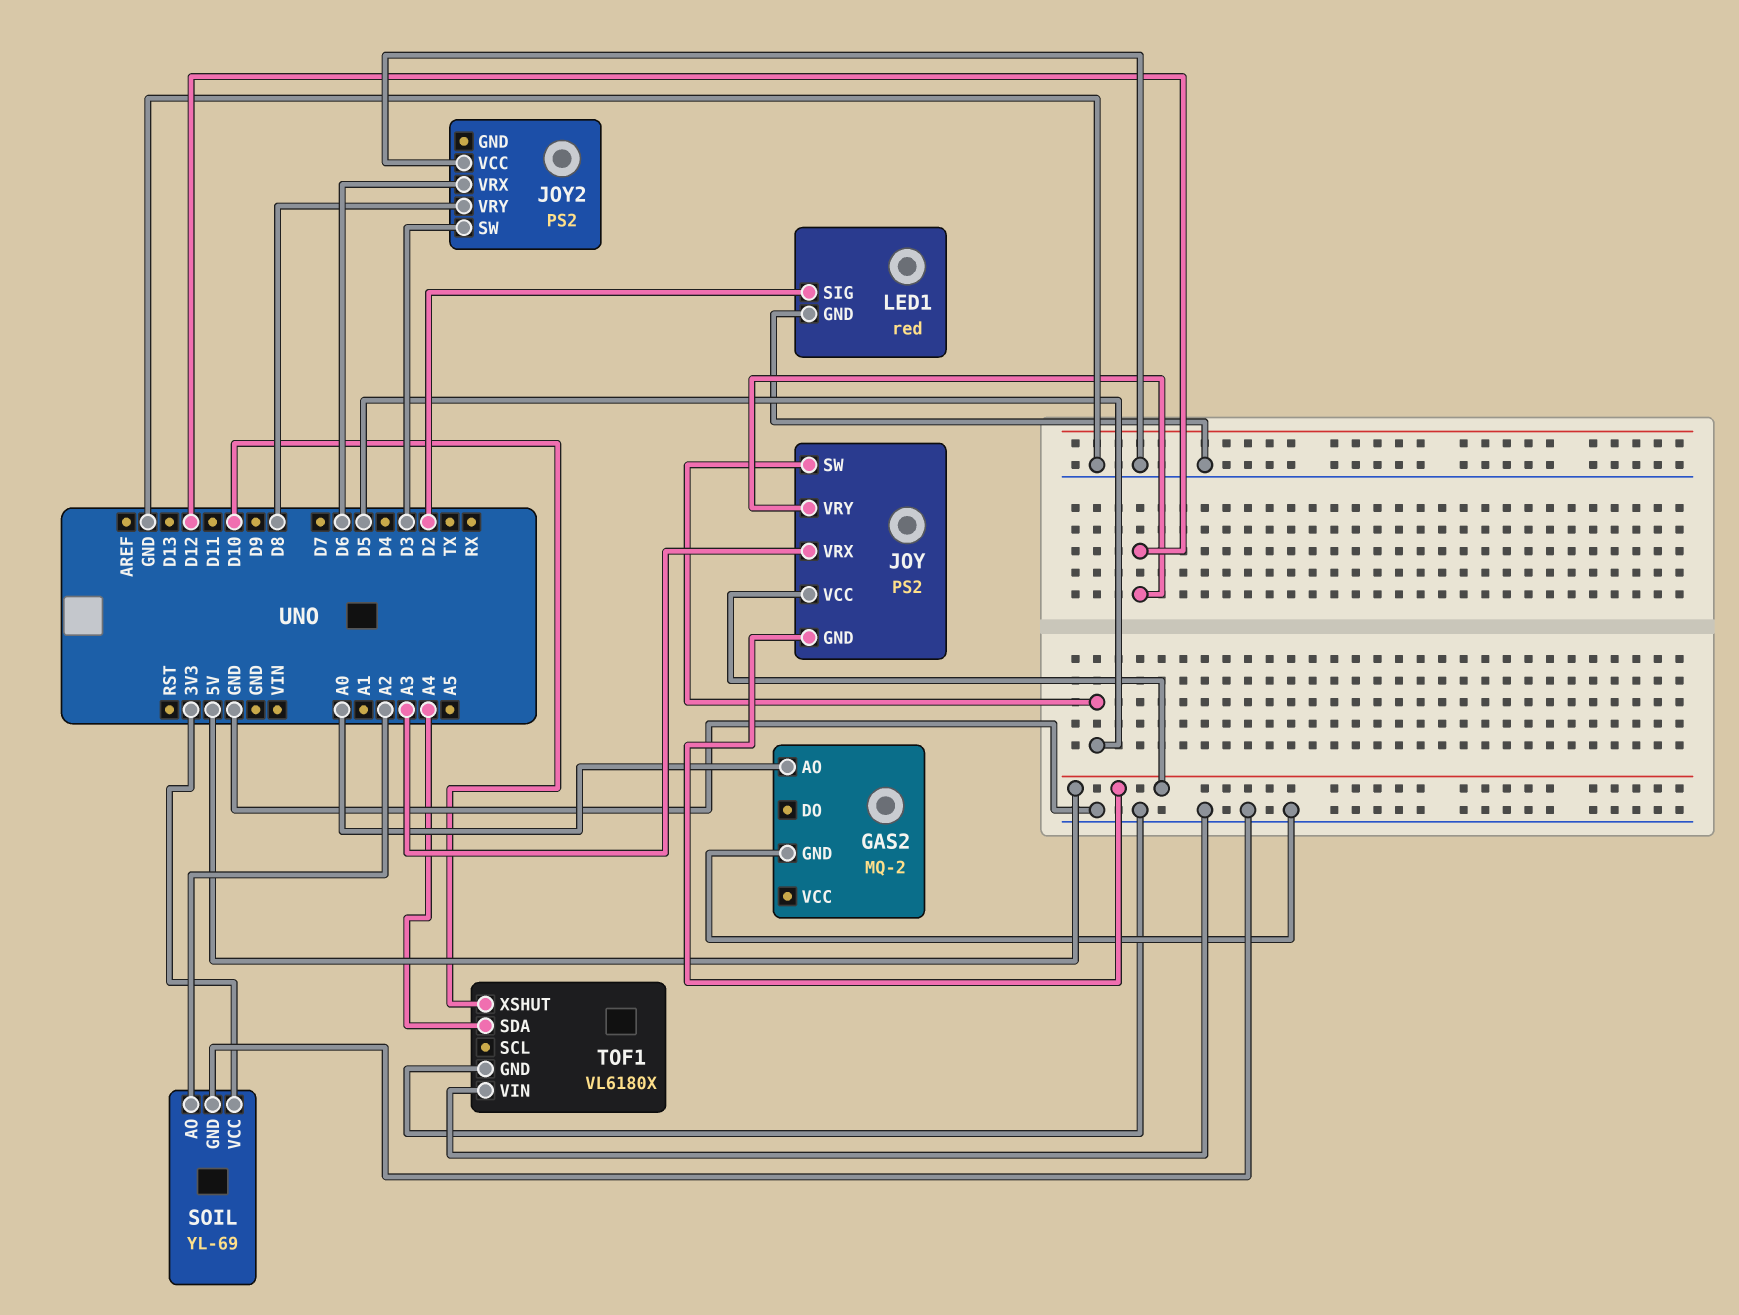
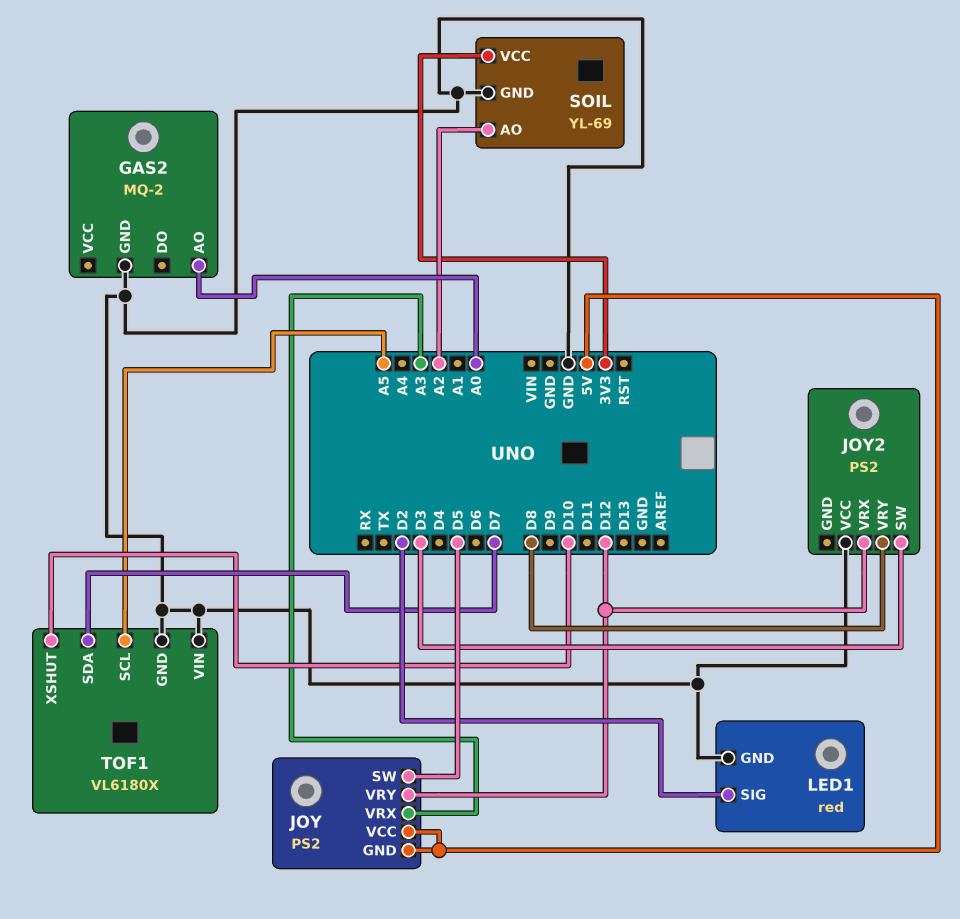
JOY2 pin VRX: D6 -> D12
TOF1 pin SCL: none -> A5
TOF1 pin SDA: A4 -> D7

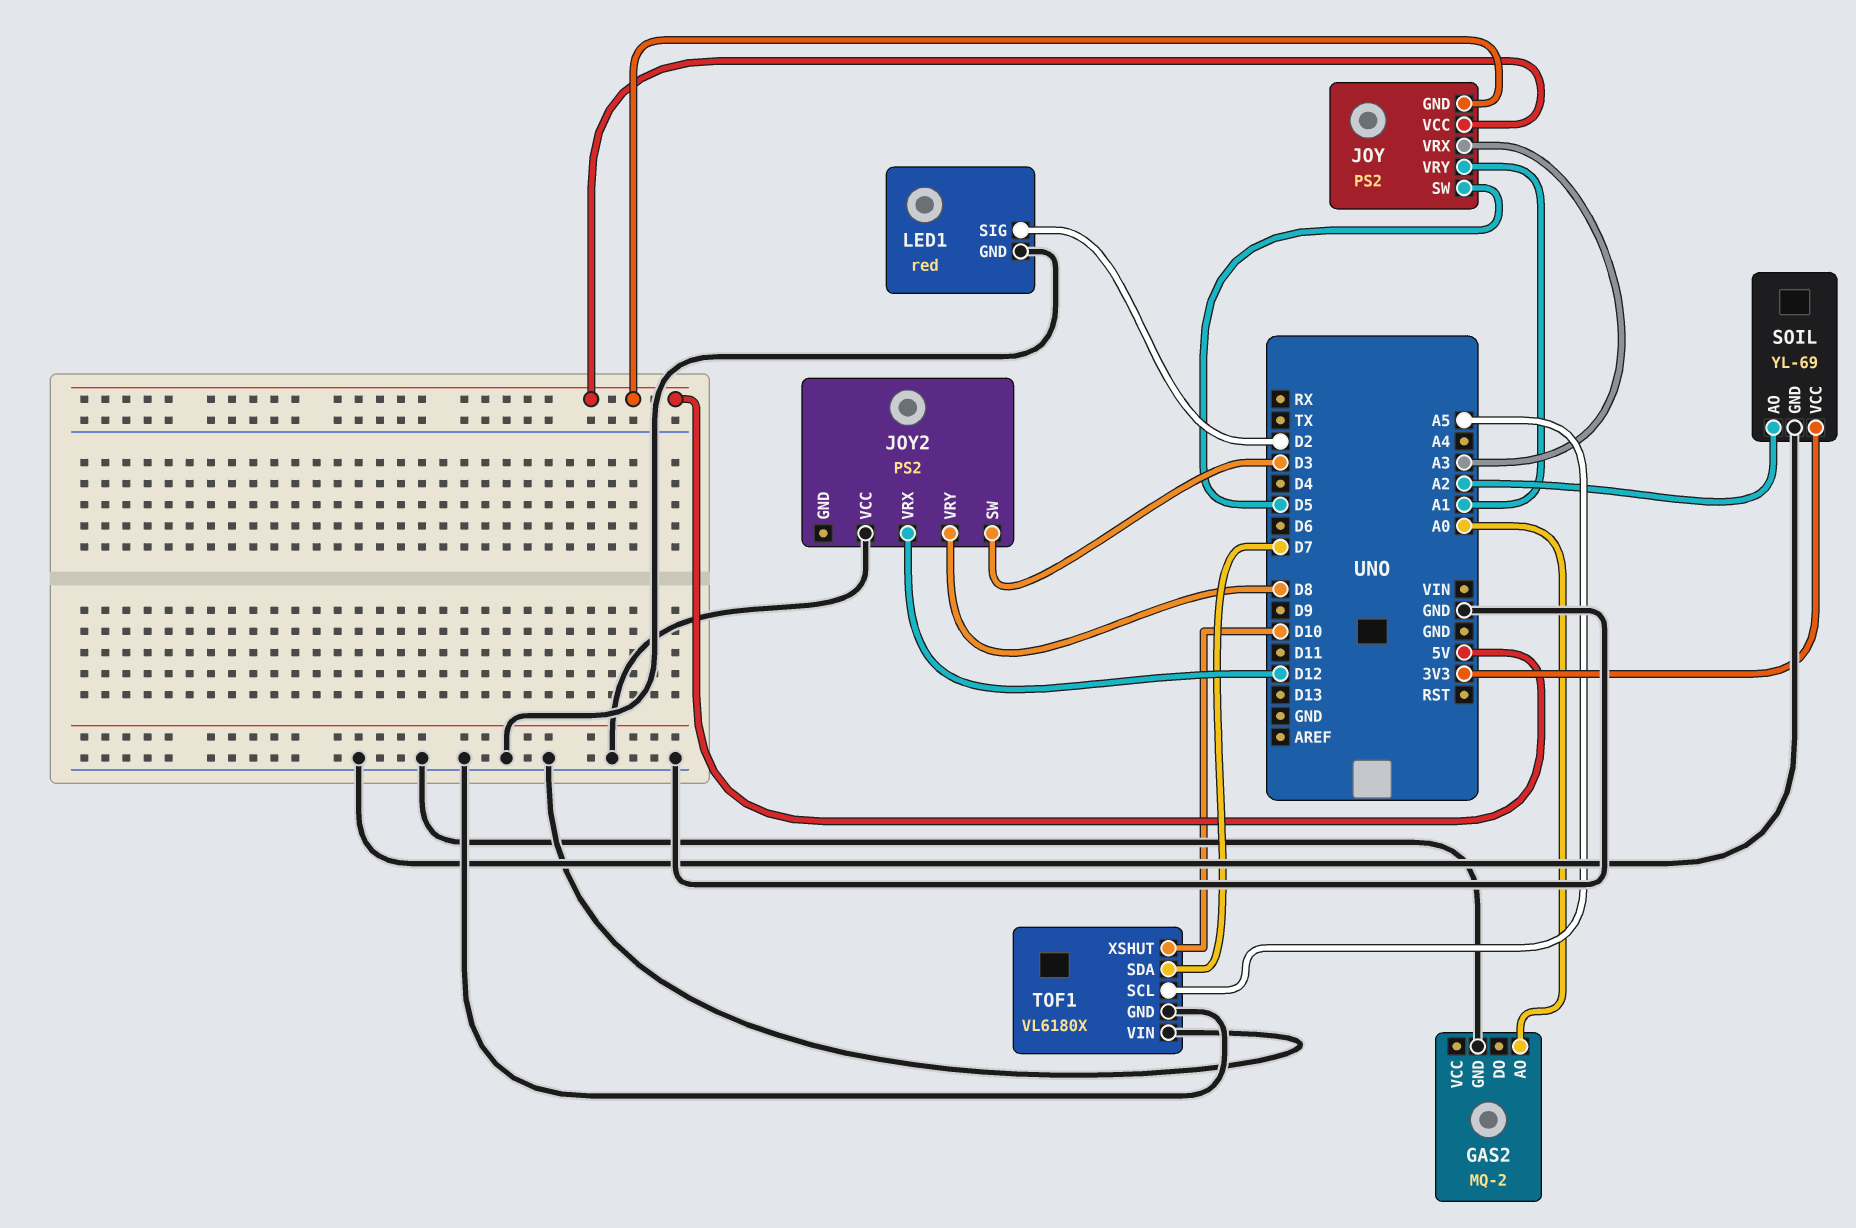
JOY pin VRY: D12 -> A1

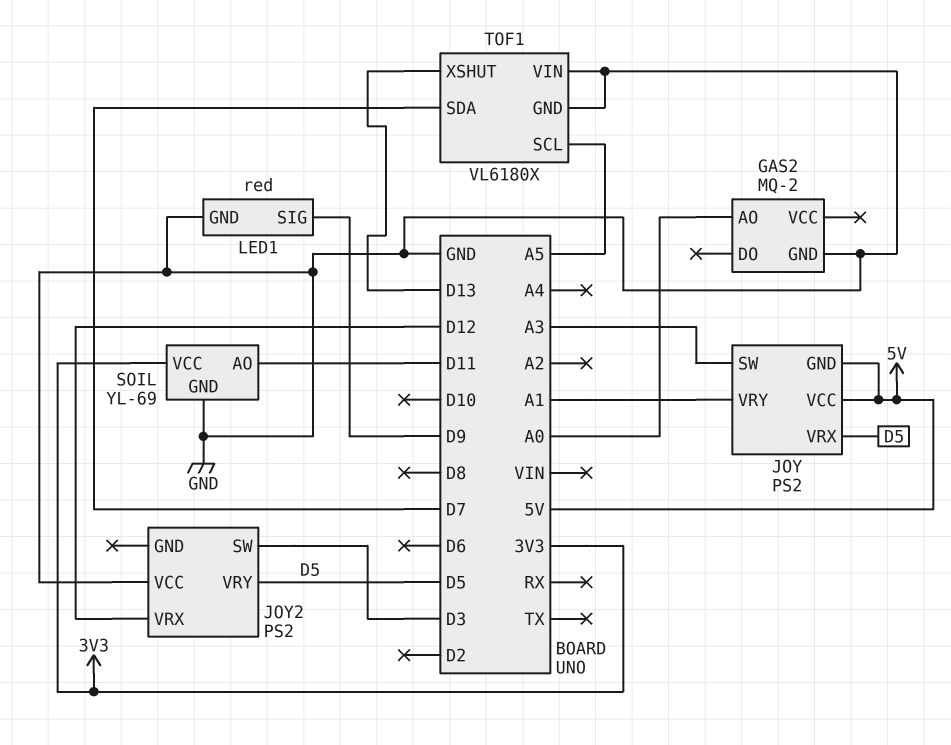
JOY pin SW: D5 -> A3
JOY pin VRX: A3 -> D5
JOY2 pin VRY: D8 -> D5
LED1 pin SIG: D2 -> D9
SOIL pin AO: A2 -> D11
TOF1 pin XSHUT: D10 -> D13

